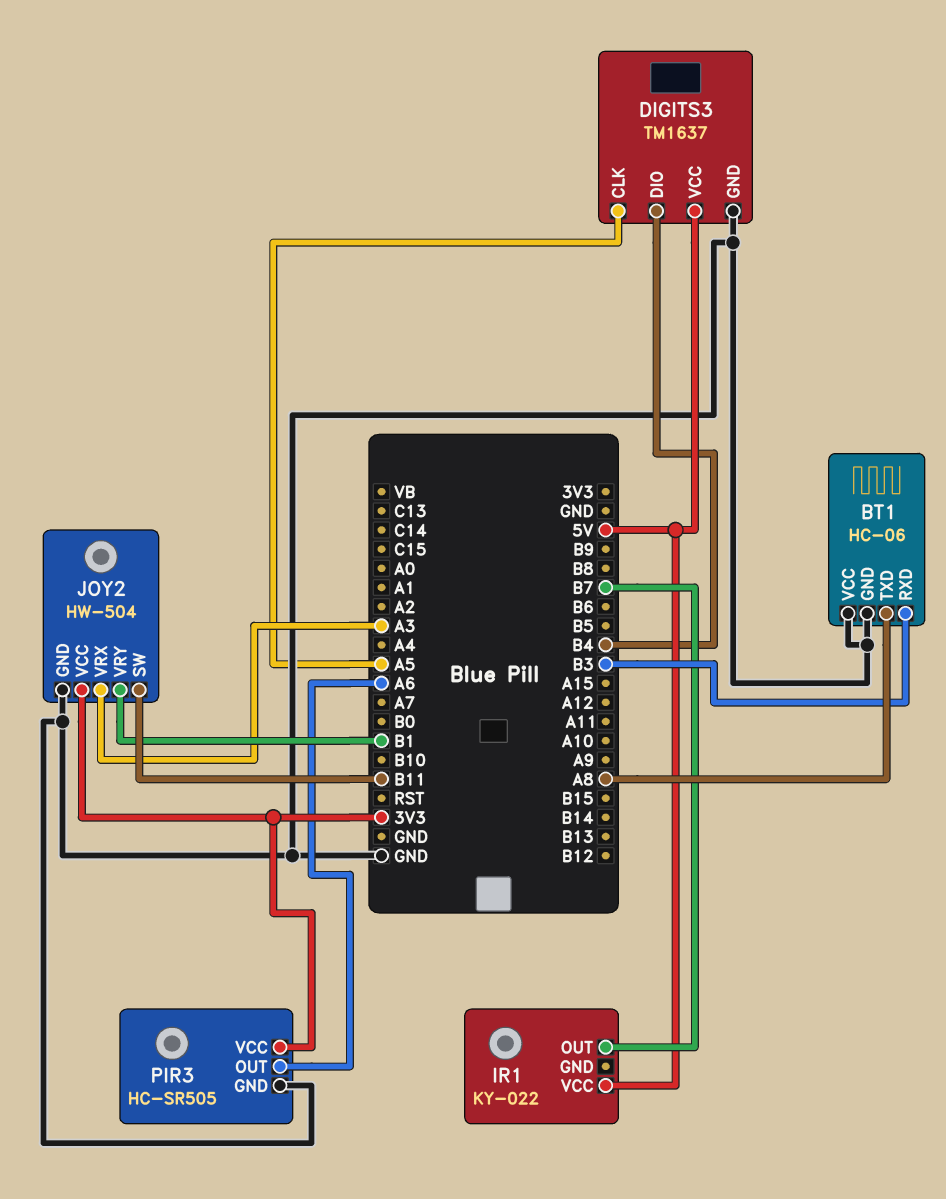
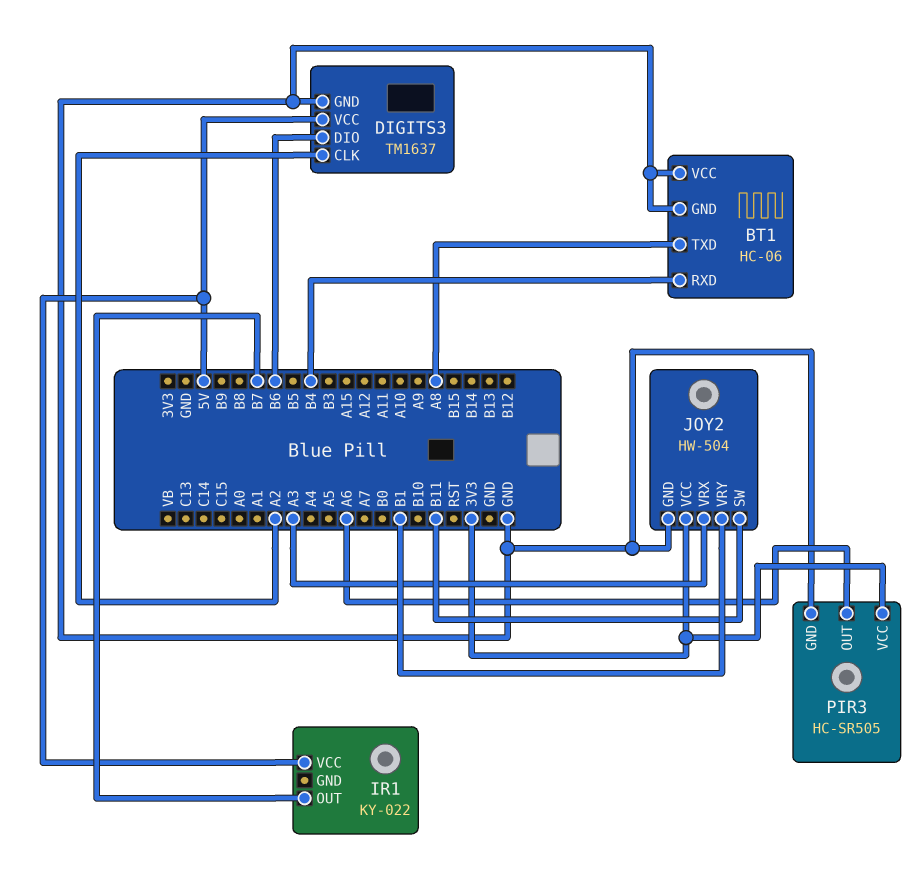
BT1 pin RXD: B3 -> B4
DIGITS3 pin CLK: A5 -> A2
DIGITS3 pin DIO: B4 -> B6

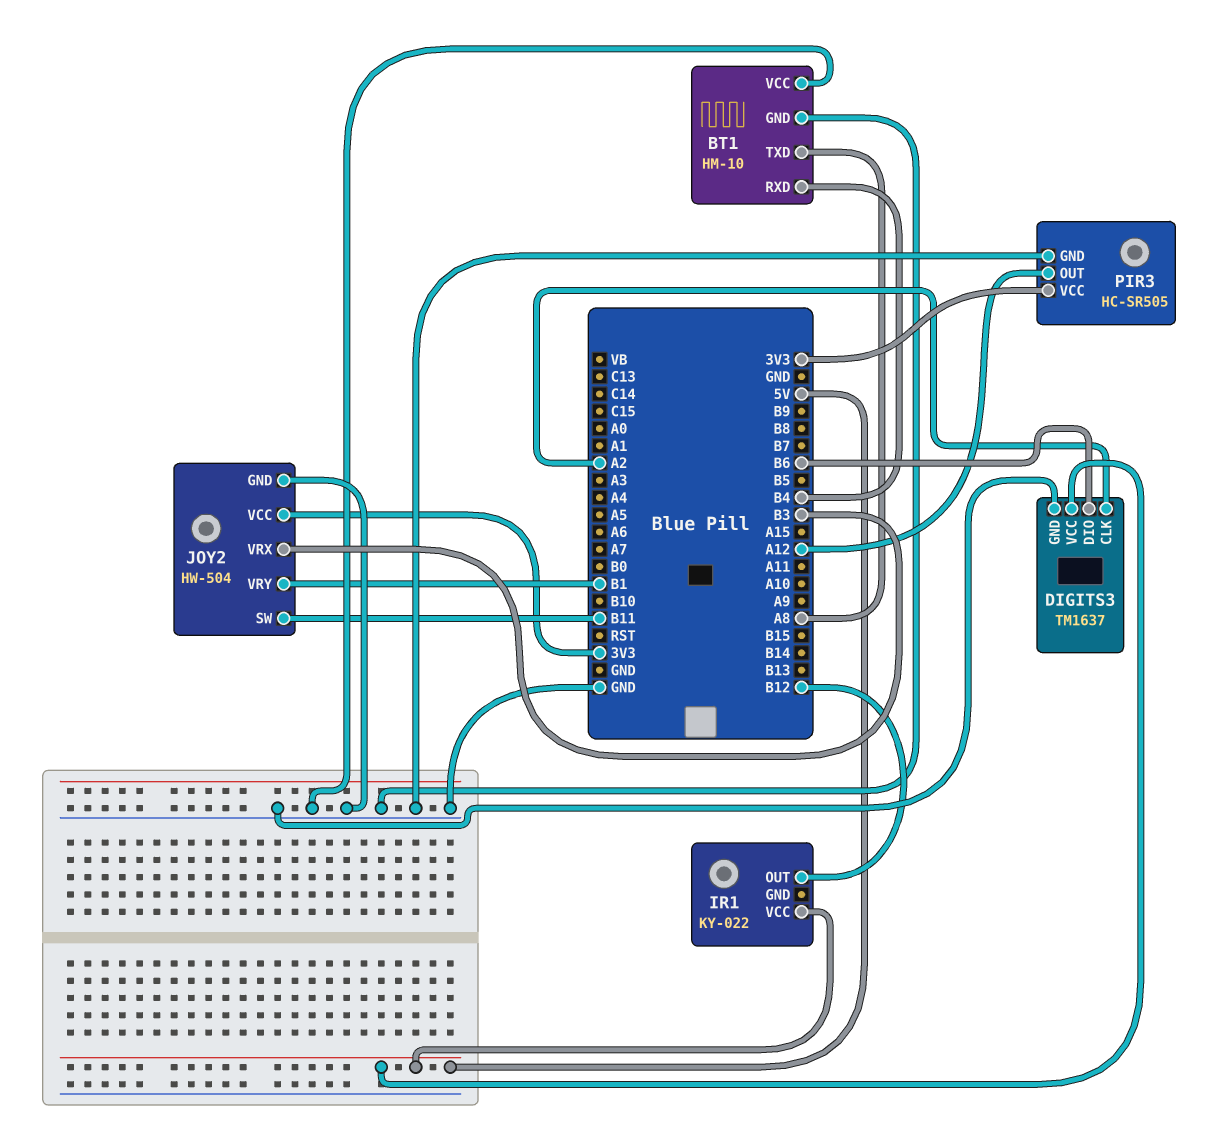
BT1: HC-06 -> HM-10
IR1 pin OUT: B7 -> B12
JOY2 pin VRX: A3 -> B3
PIR3 pin OUT: A6 -> A12

